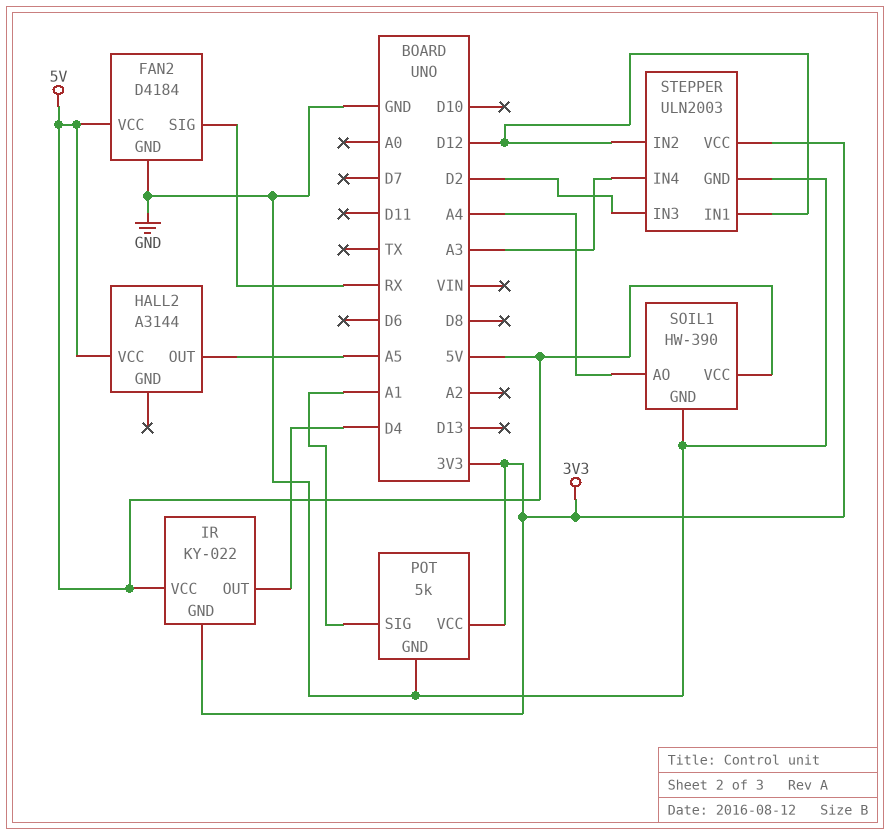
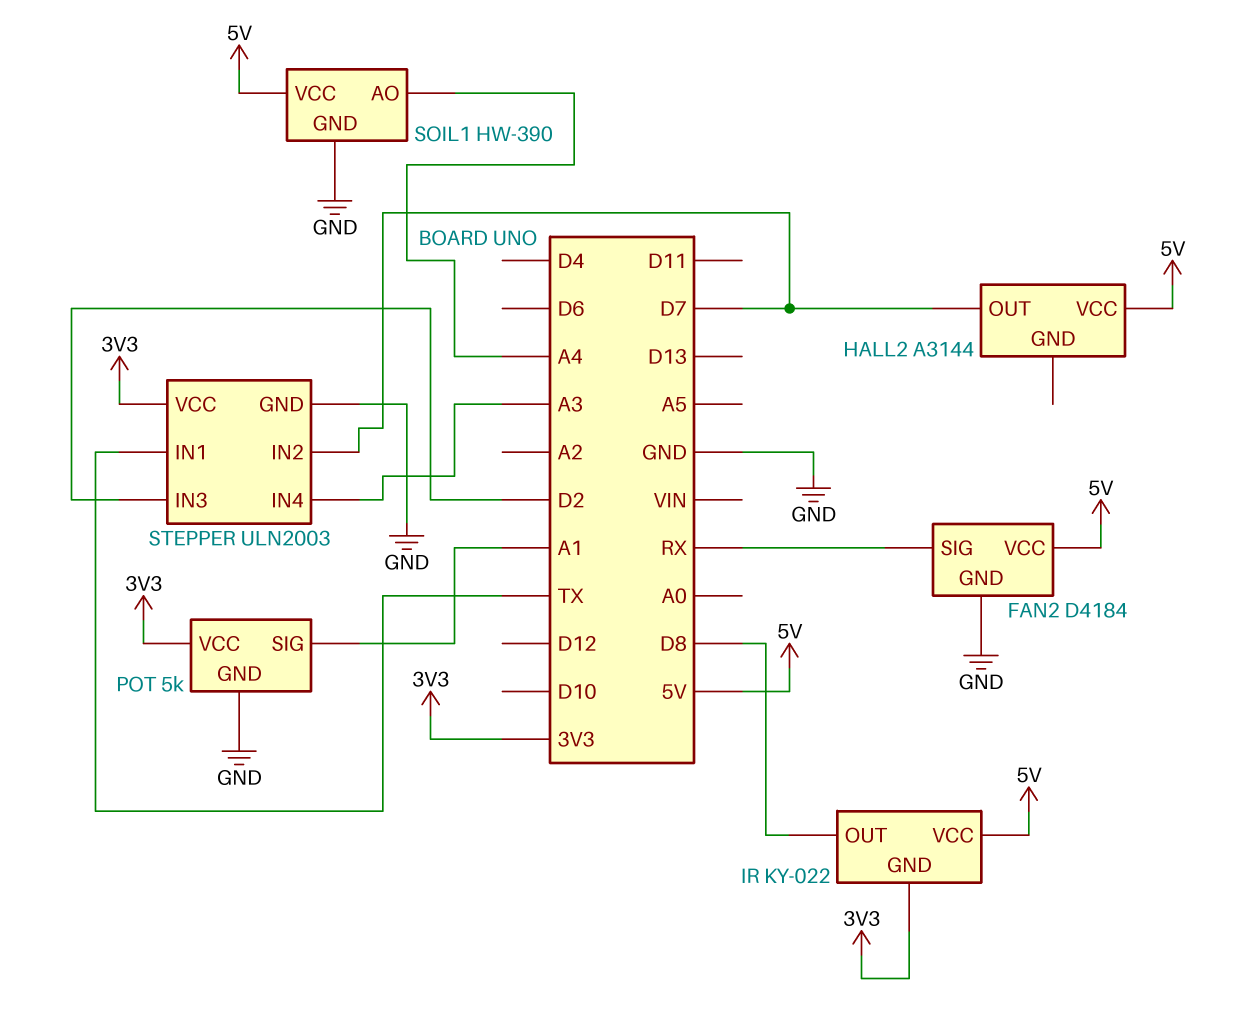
HALL2 pin OUT: A5 -> D7
IR pin OUT: D4 -> D8
STEPPER pin IN1: D12 -> TX
STEPPER pin IN2: D12 -> D7

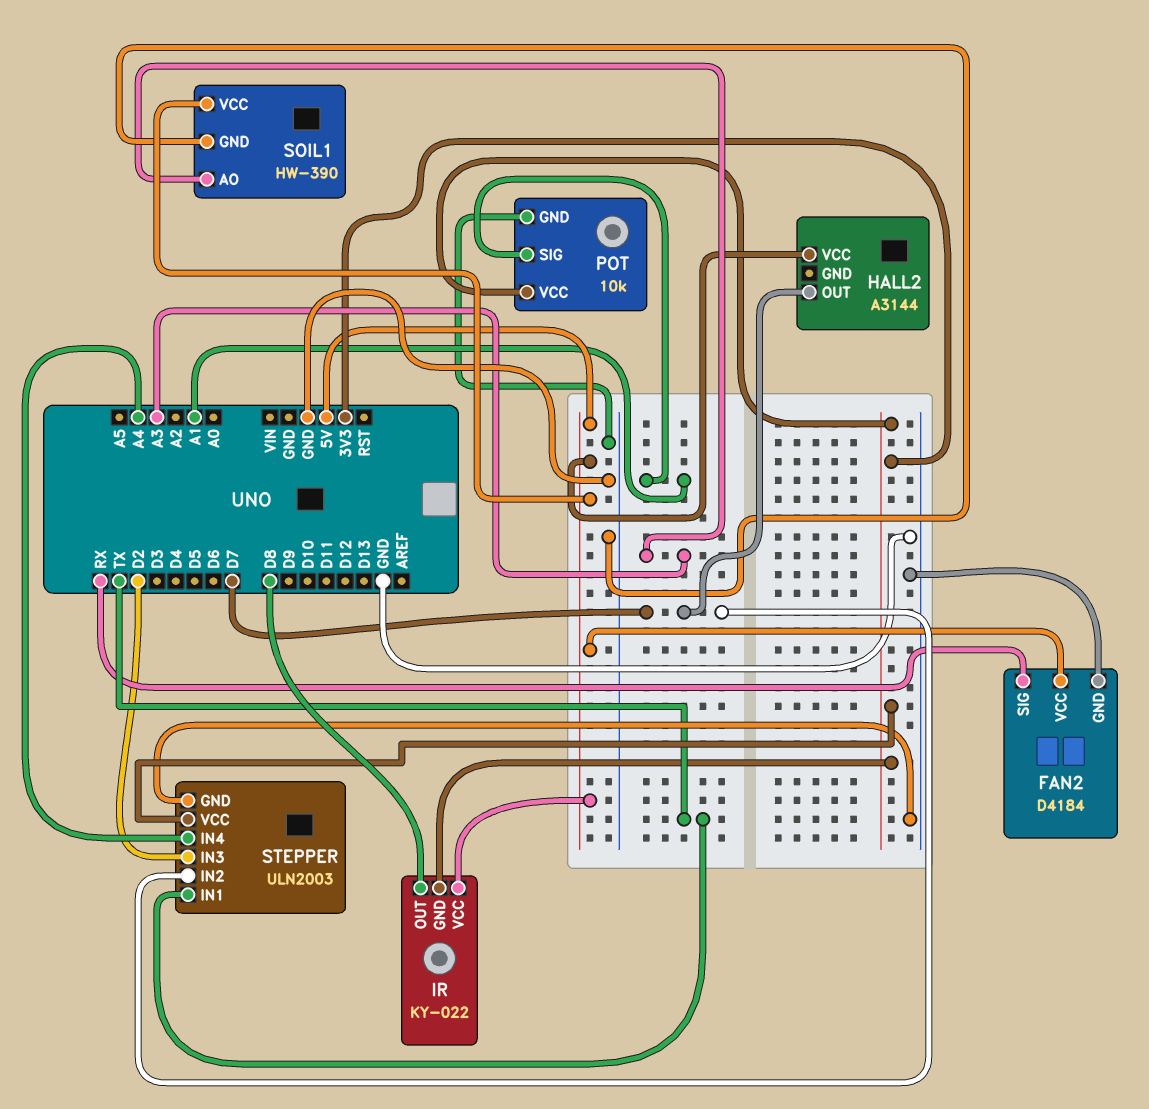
POT: 5k -> 10k
SOIL1 pin AO: A4 -> A3
STEPPER pin IN4: A3 -> A4

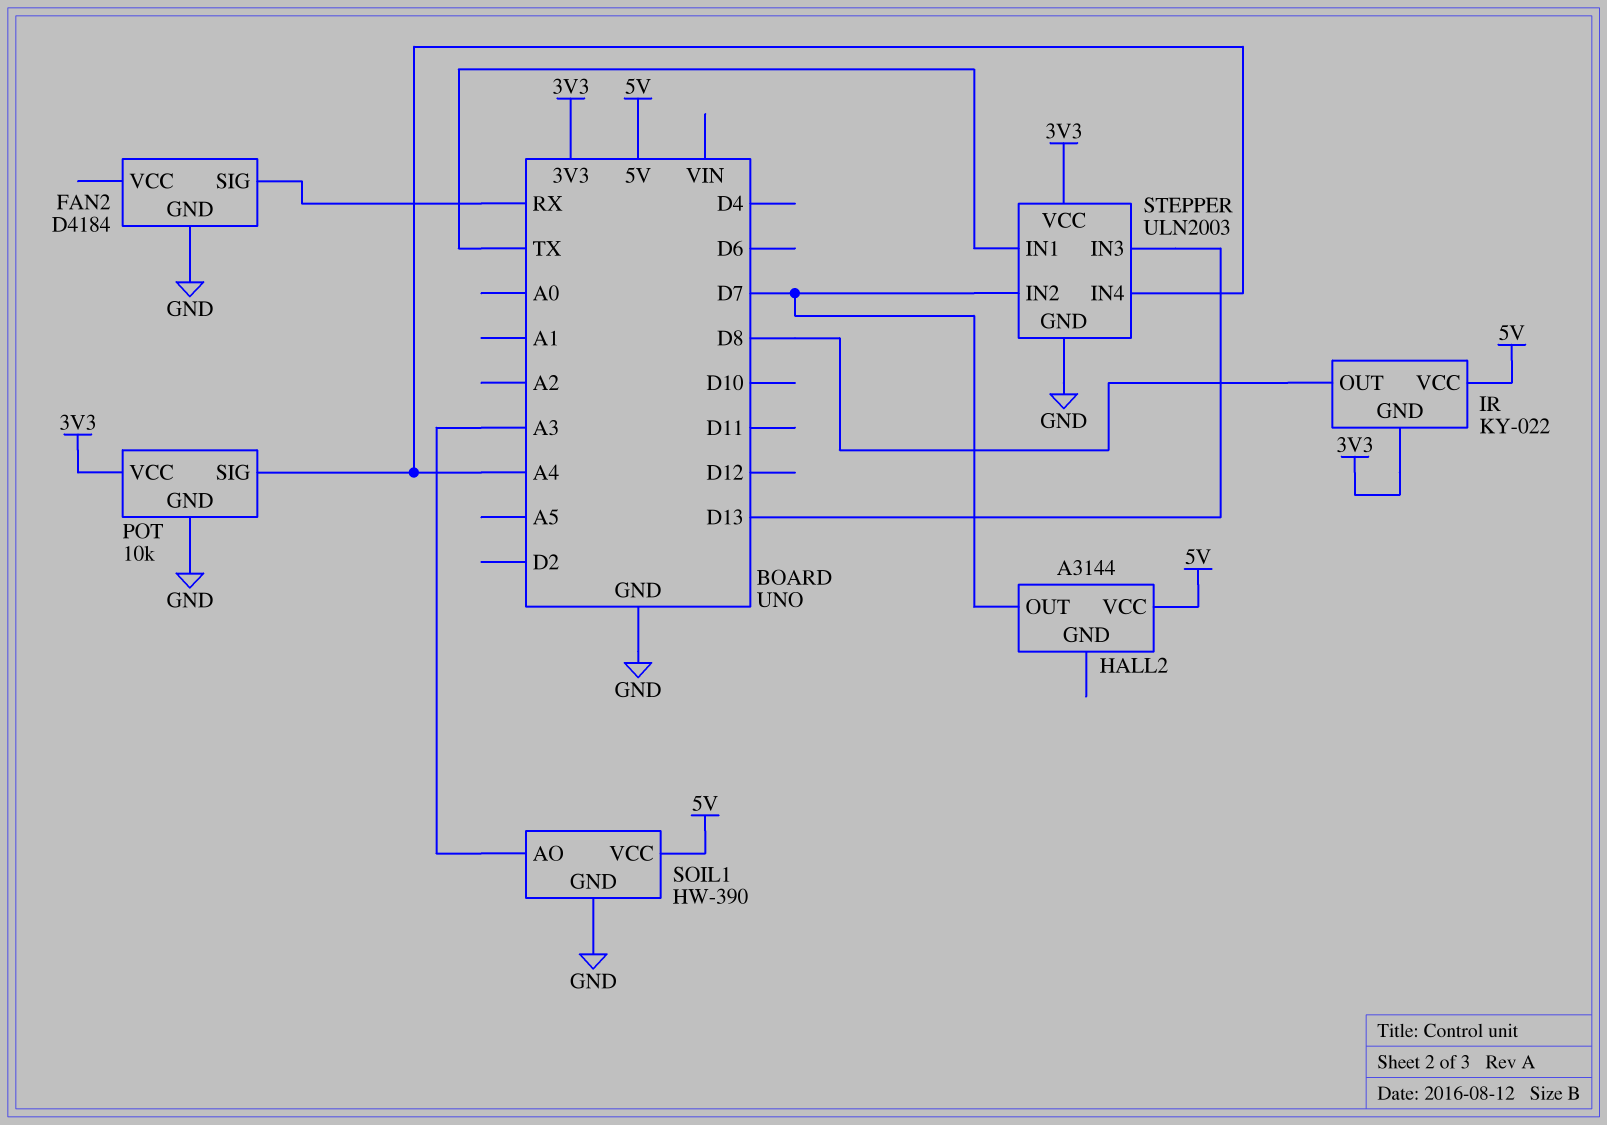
FAN2 pin VCC: 5V -> none
POT pin SIG: A1 -> A4
STEPPER pin IN3: D2 -> D13

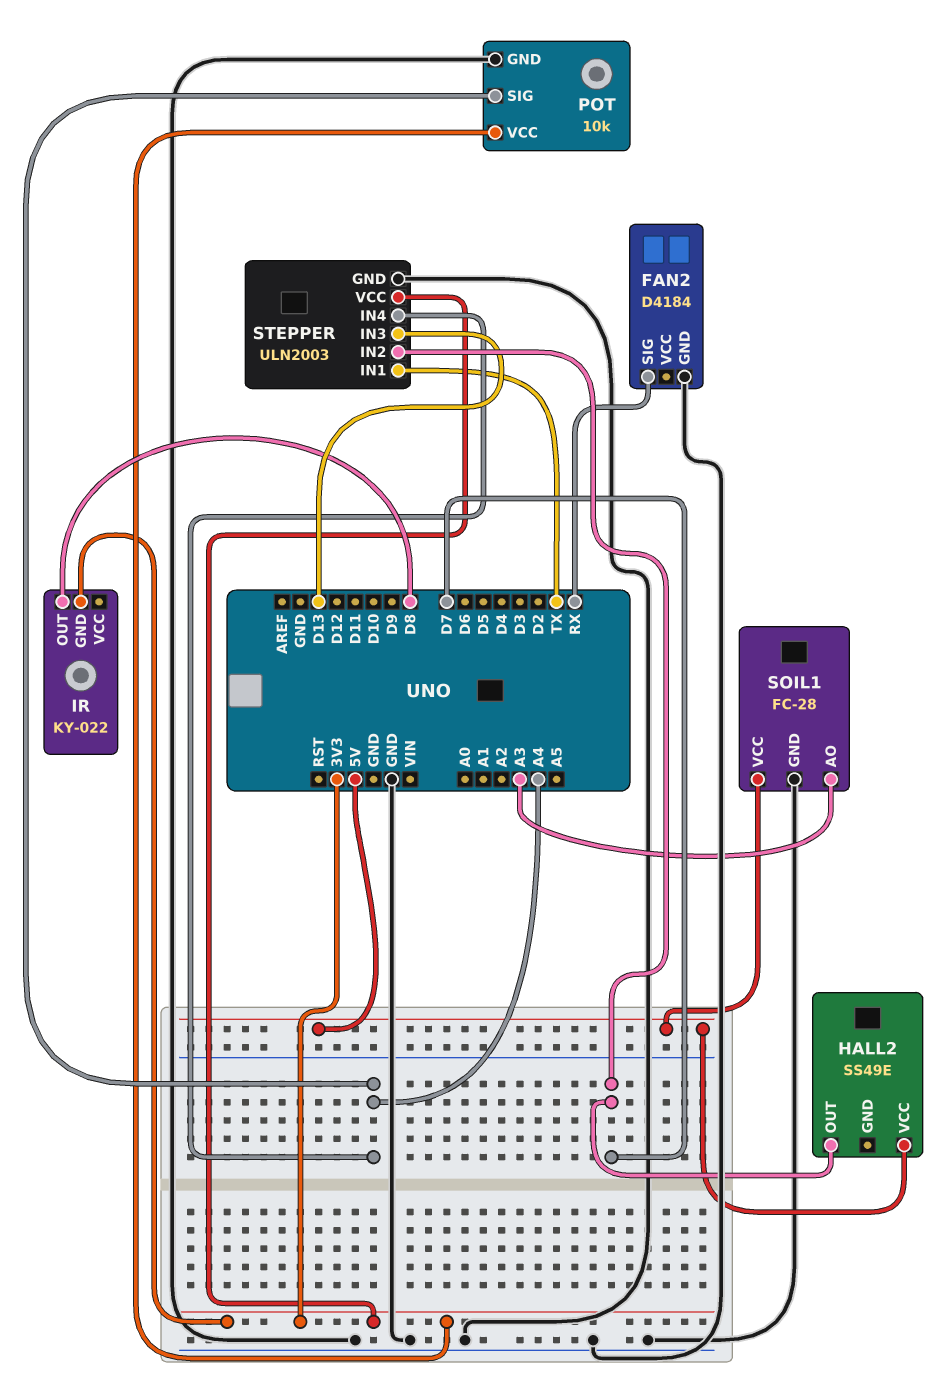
HALL2: A3144 -> SS49E
IR pin VCC: 5V -> none
SOIL1: HW-390 -> FC-28

